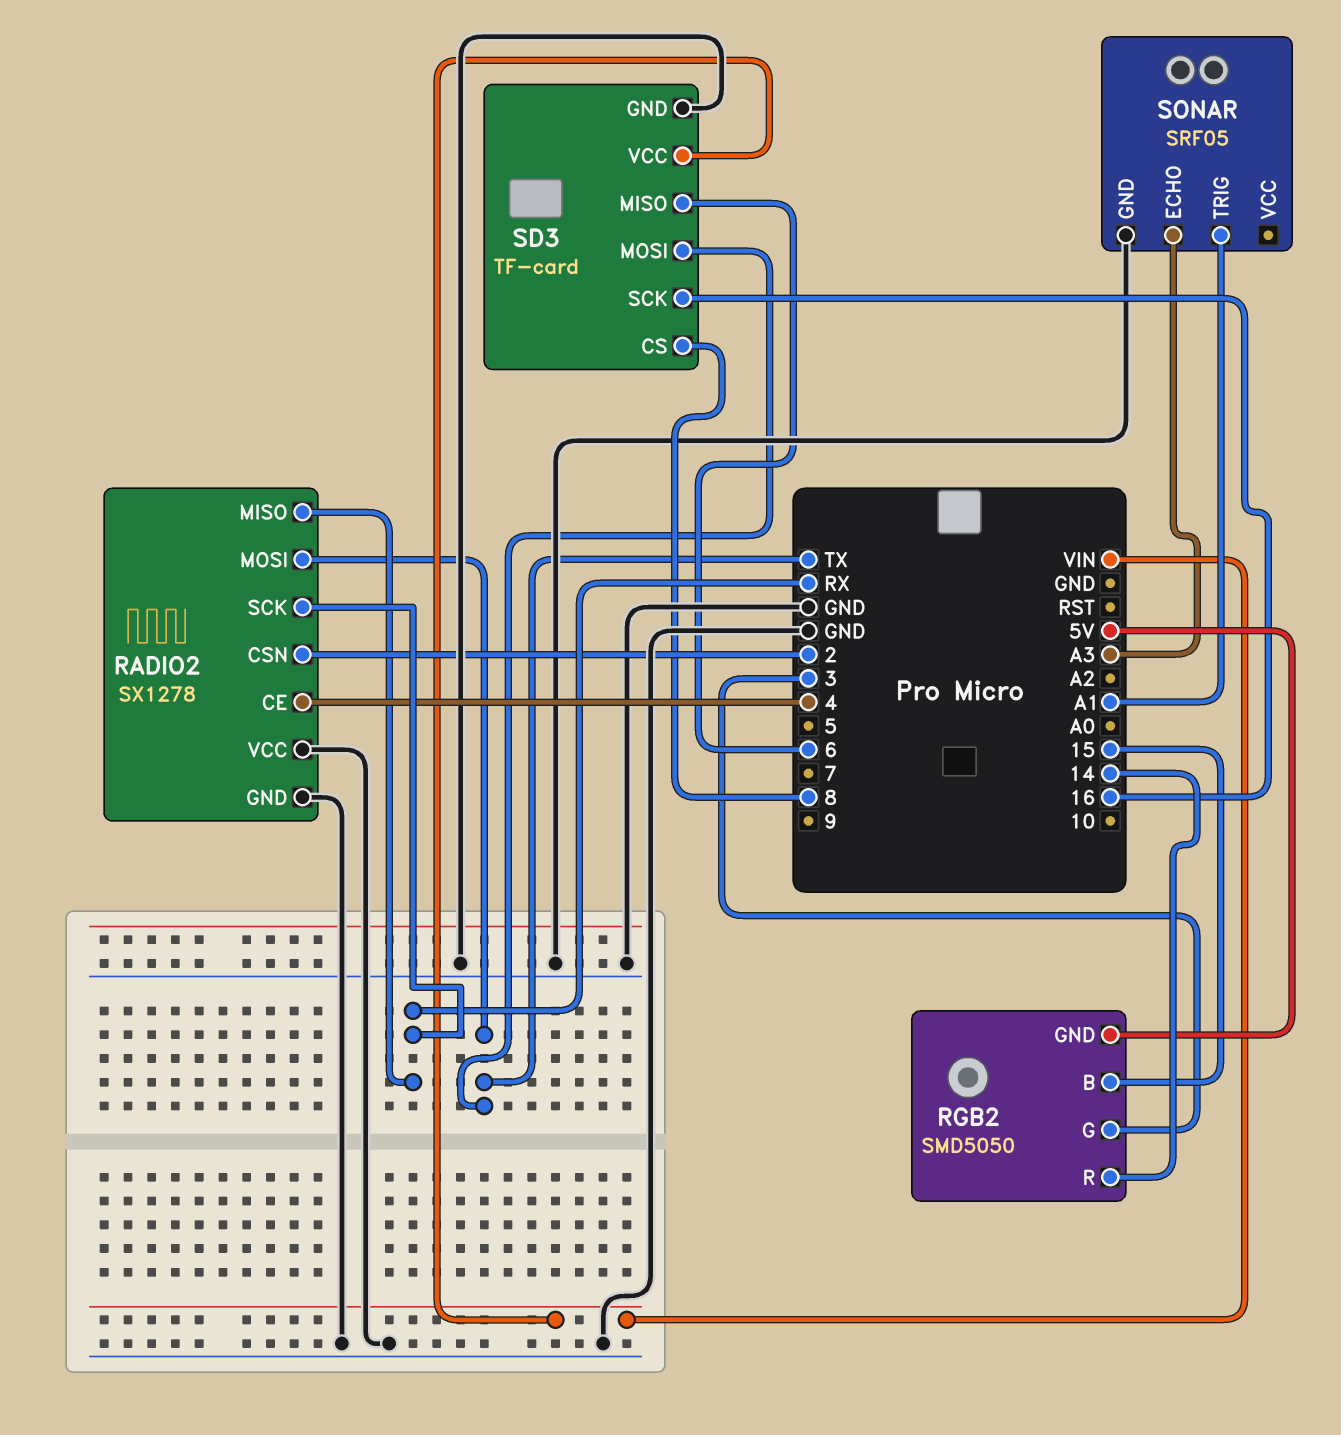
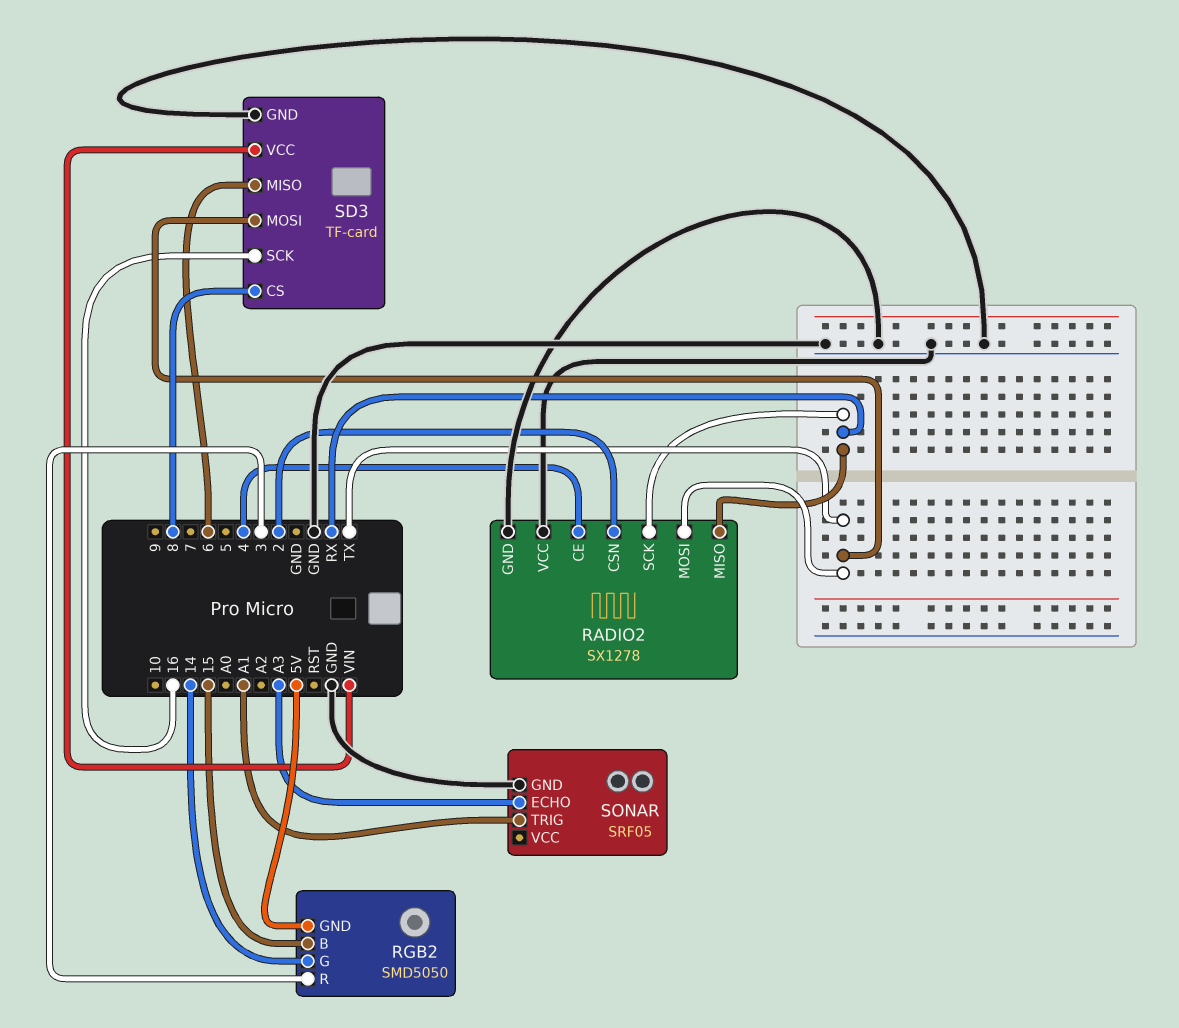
RGB2 pin G: 3 -> 14
RGB2 pin R: 14 -> 3

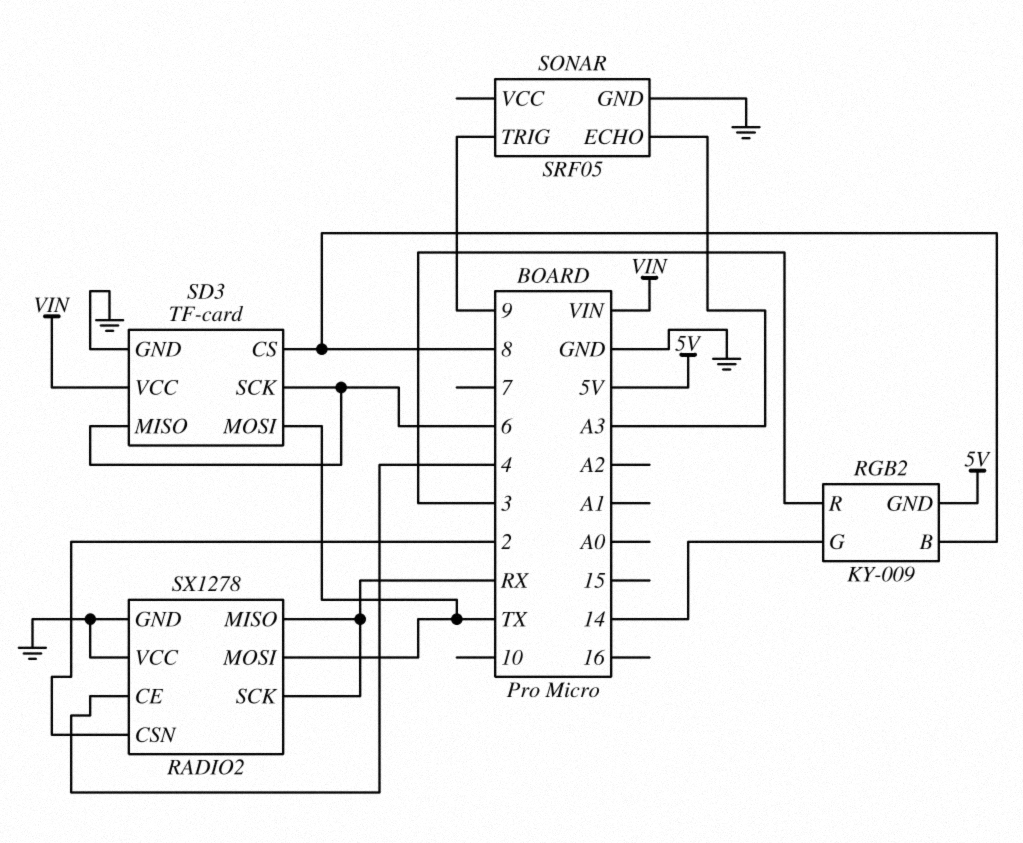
RGB2: SMD5050 -> KY-009
RGB2 pin B: 15 -> 8
SD3 pin SCK: 16 -> 6
SONAR pin TRIG: A1 -> 9

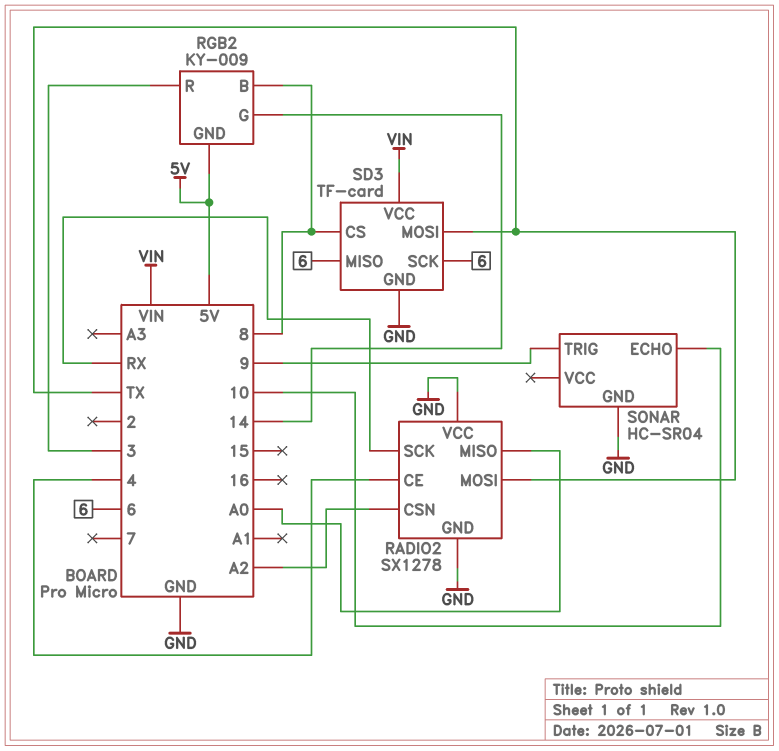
RADIO2 pin CSN: 2 -> A2
RADIO2 pin MISO: RX -> A0
SONAR: SRF05 -> HC-SR04
SONAR pin ECHO: A3 -> 10

